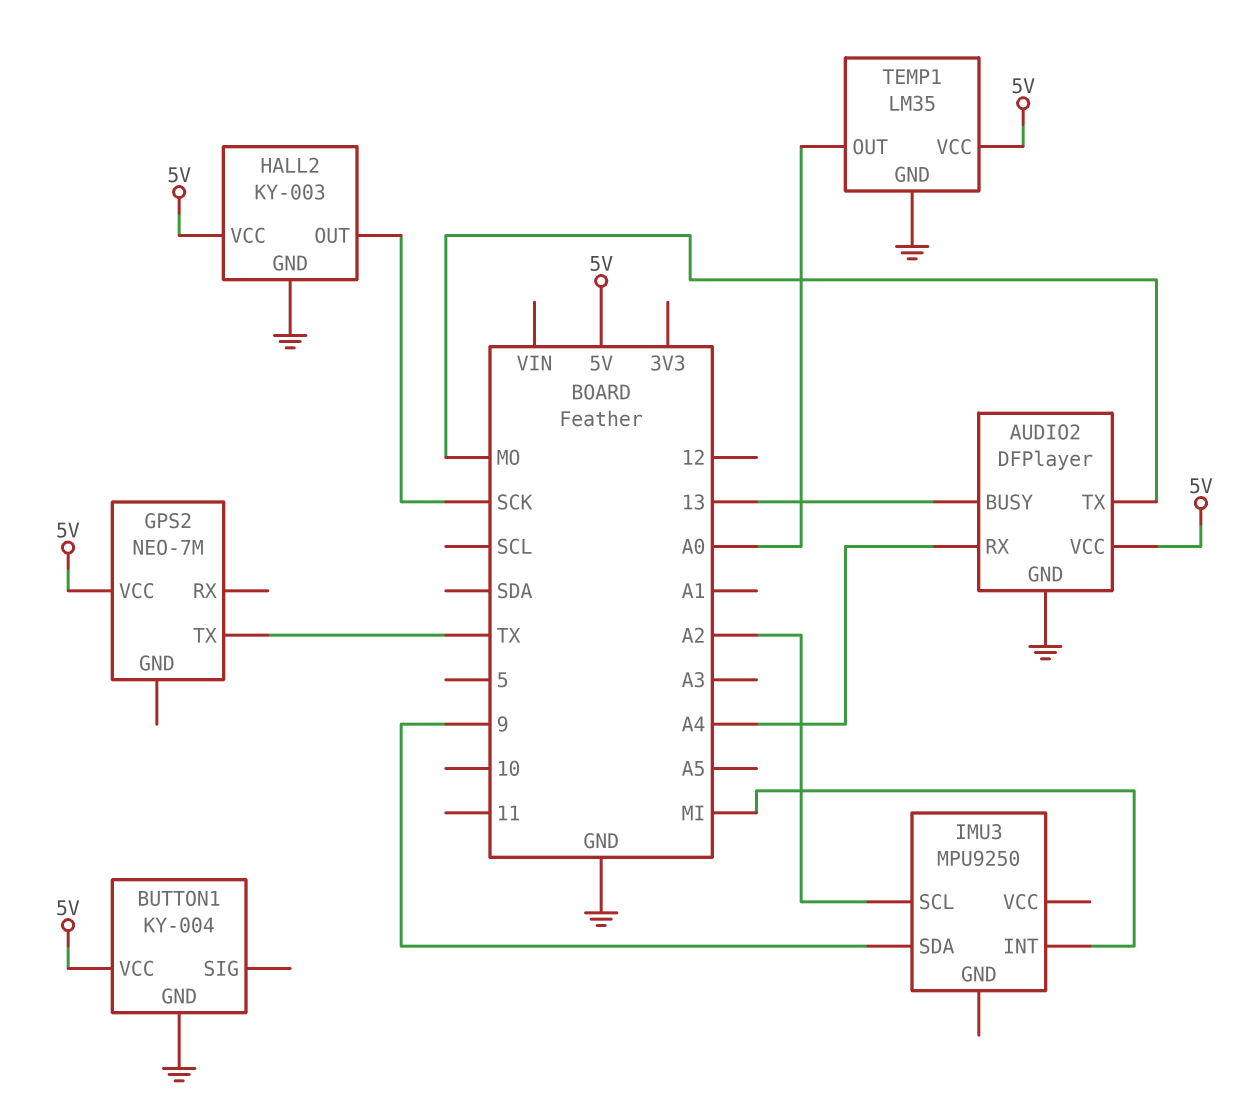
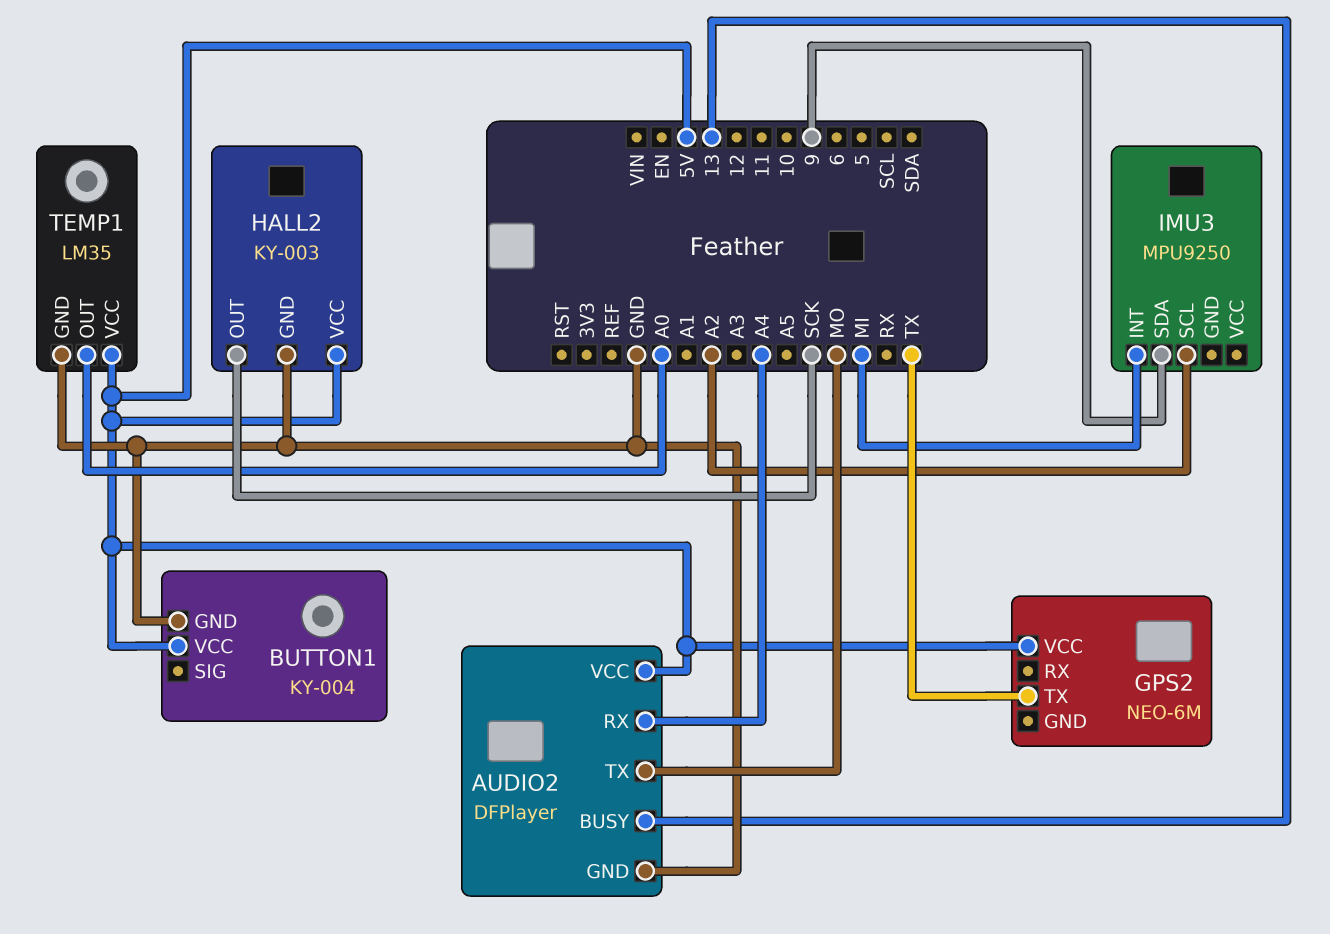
GPS2: NEO-7M -> NEO-6M

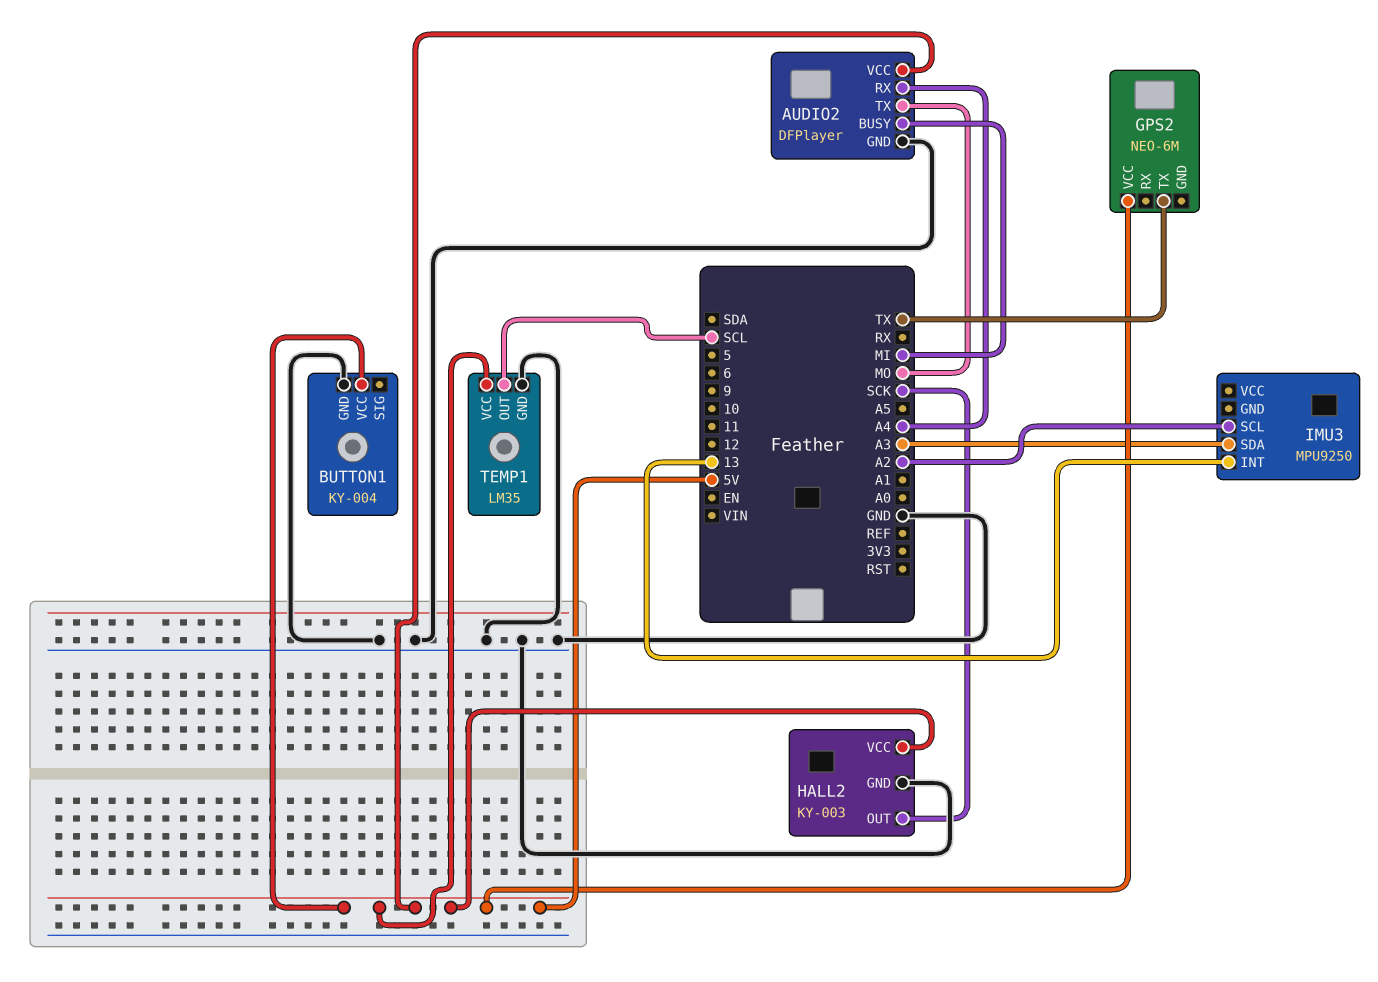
AUDIO2 pin BUSY: 13 -> MI
IMU3 pin INT: MI -> 13
IMU3 pin SDA: 9 -> A3
TEMP1 pin OUT: A0 -> SCL

